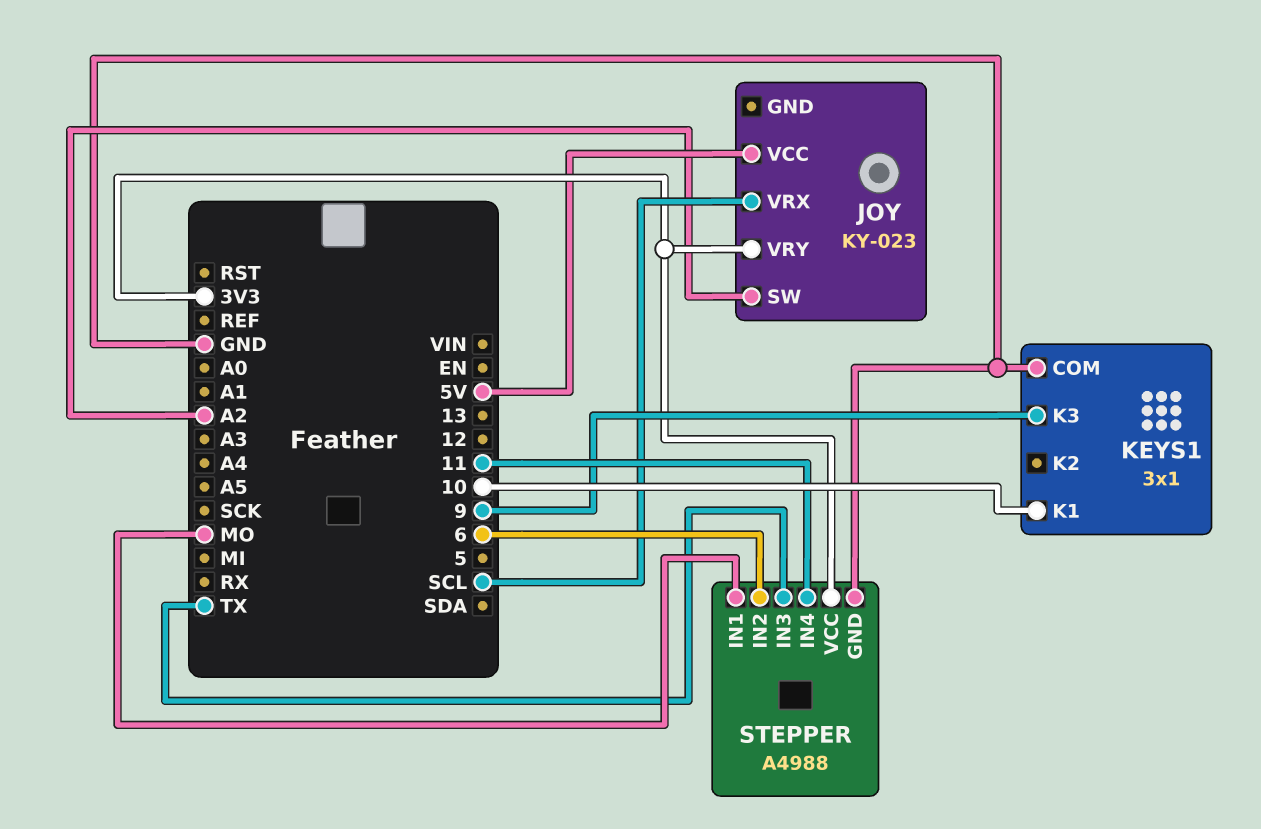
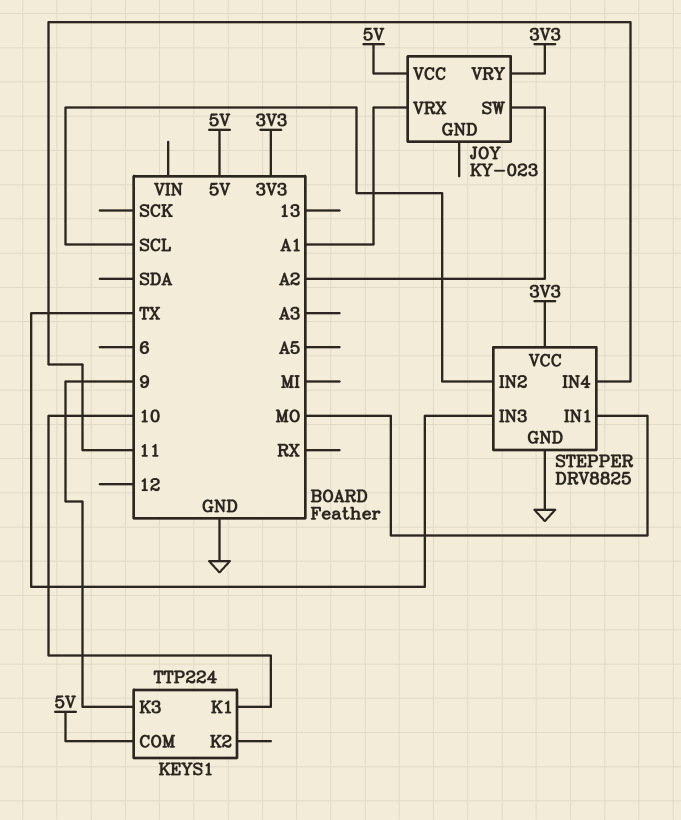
JOY pin VRX: SCL -> A1
KEYS1: 3x1 -> TTP224
KEYS1 pin COM: GND -> 5V
STEPPER: A4988 -> DRV8825
STEPPER pin IN2: 6 -> SCL

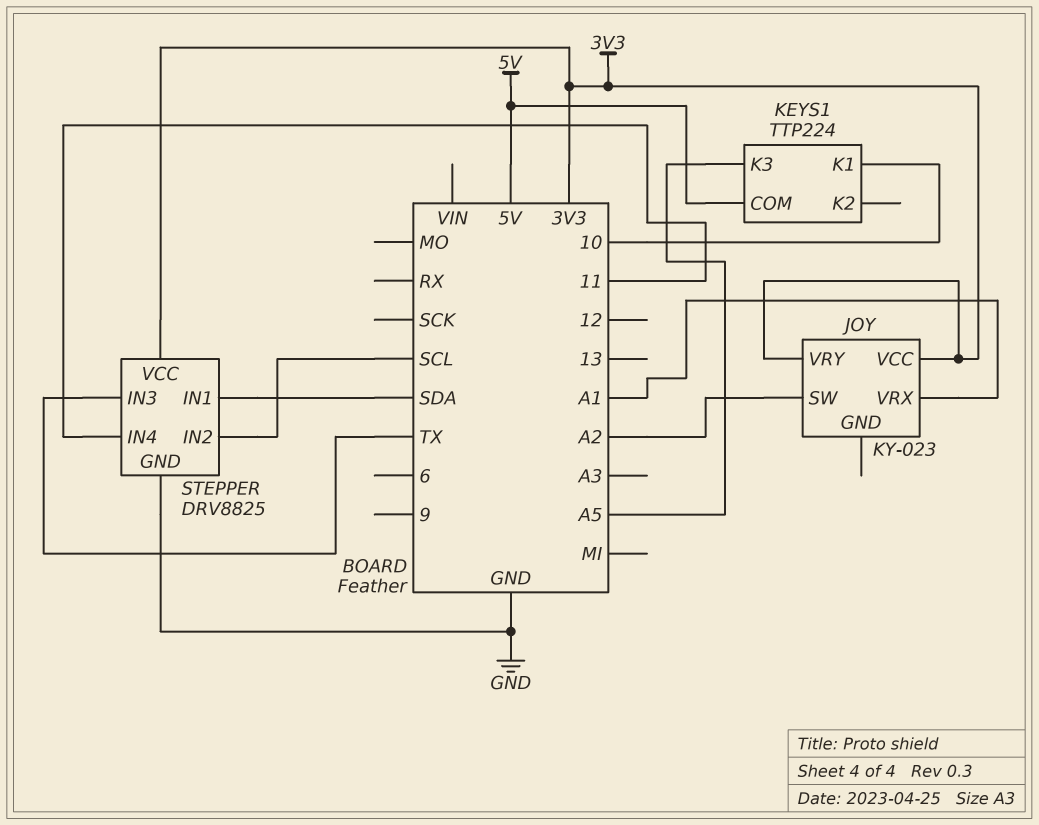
JOY pin VCC: 5V -> 3V3
KEYS1 pin K3: 9 -> A5
STEPPER pin IN1: MO -> SDA

